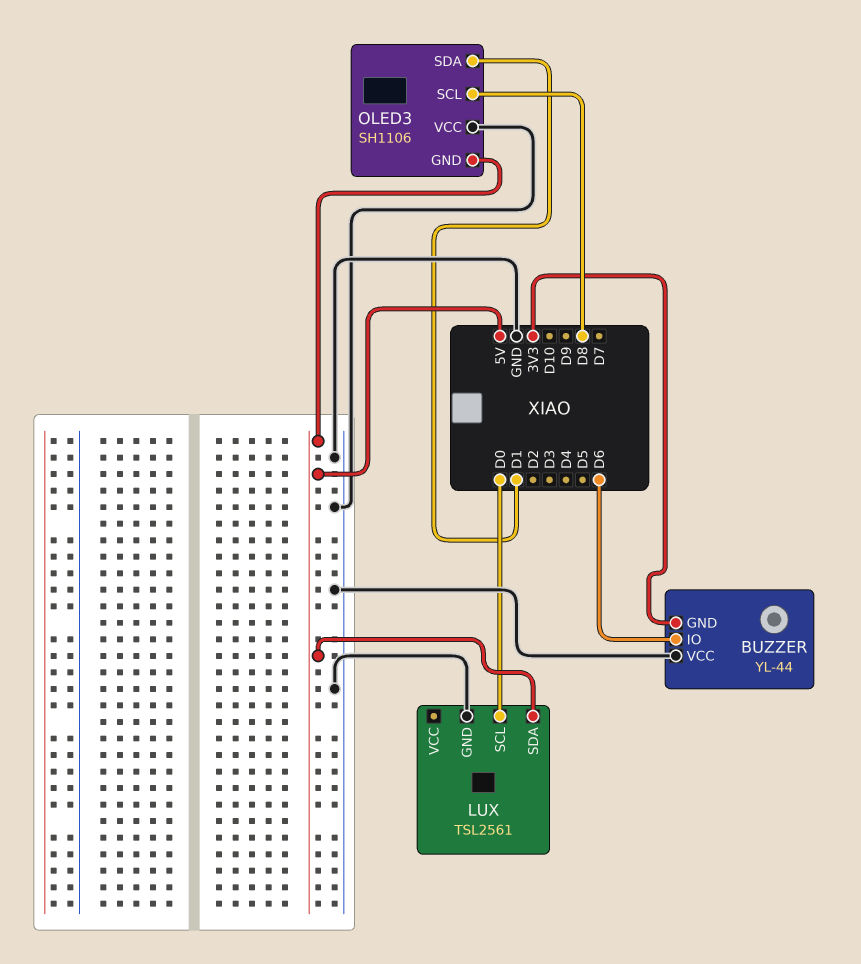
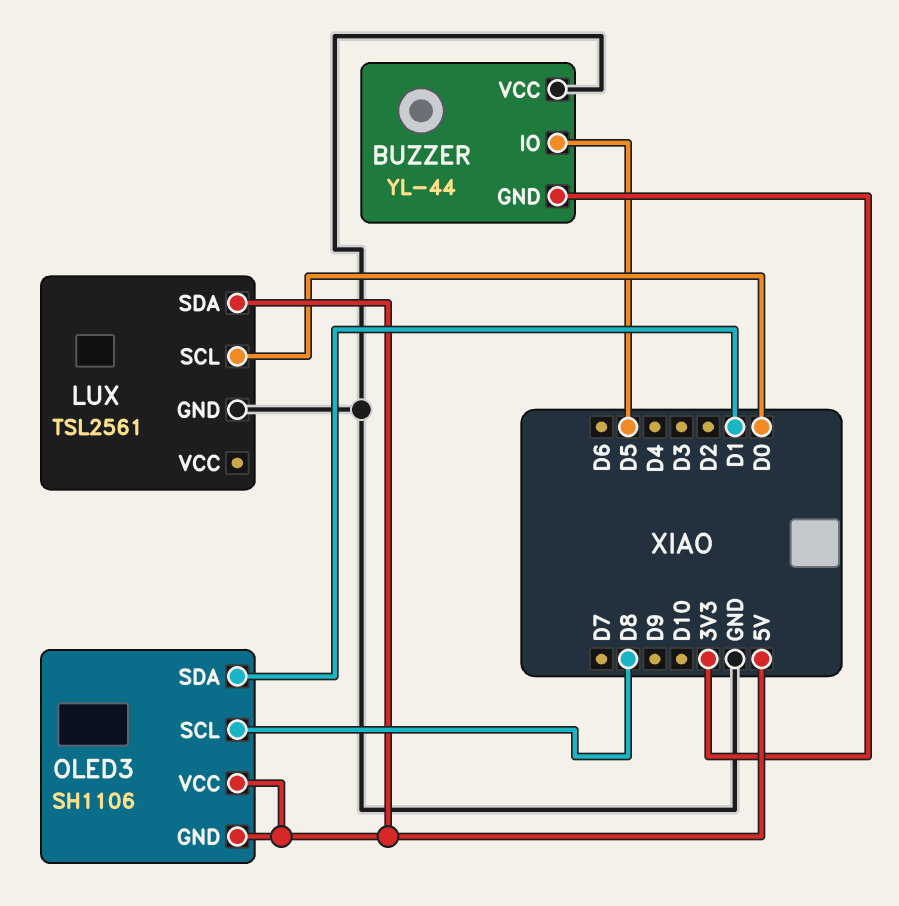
BUZZER pin IO: D6 -> D5
OLED3 pin VCC: GND -> 5V

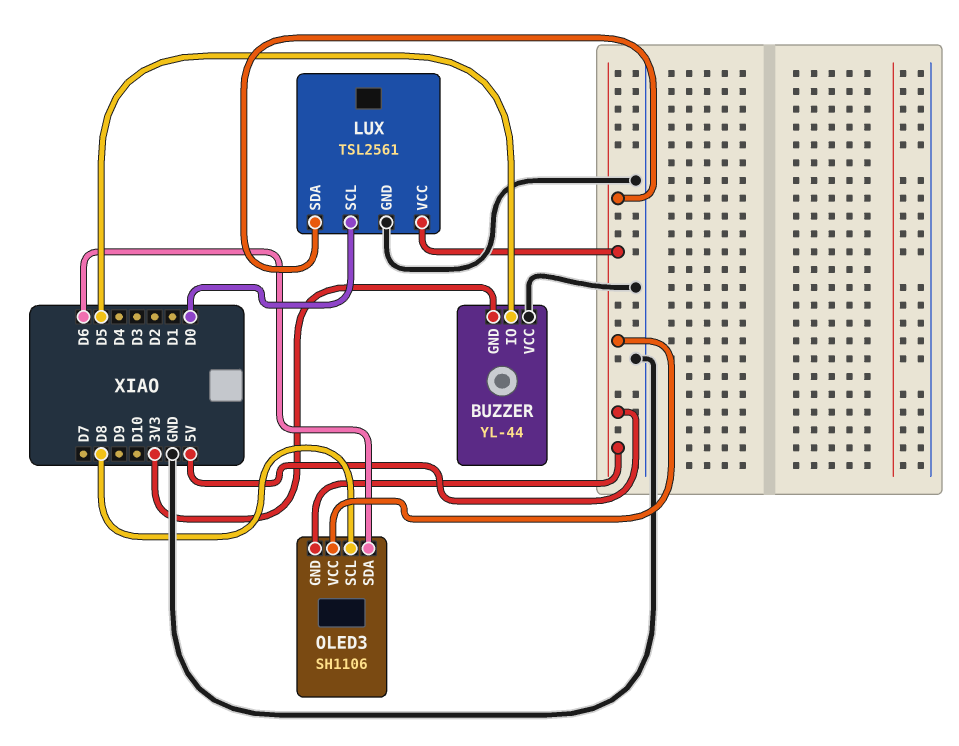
LUX pin VCC: none -> 5V
OLED3 pin SDA: D1 -> D6

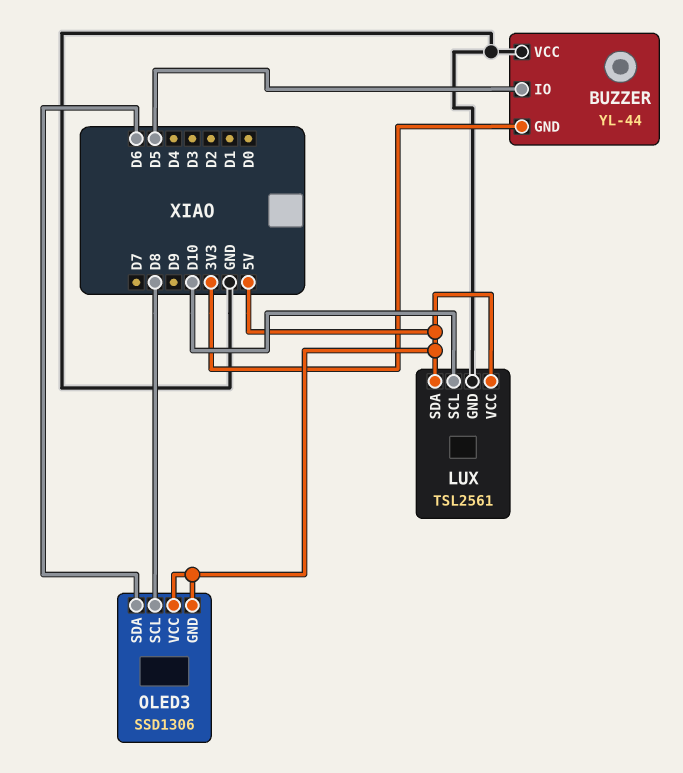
LUX pin SCL: D0 -> D10
OLED3: SH1106 -> SSD1306

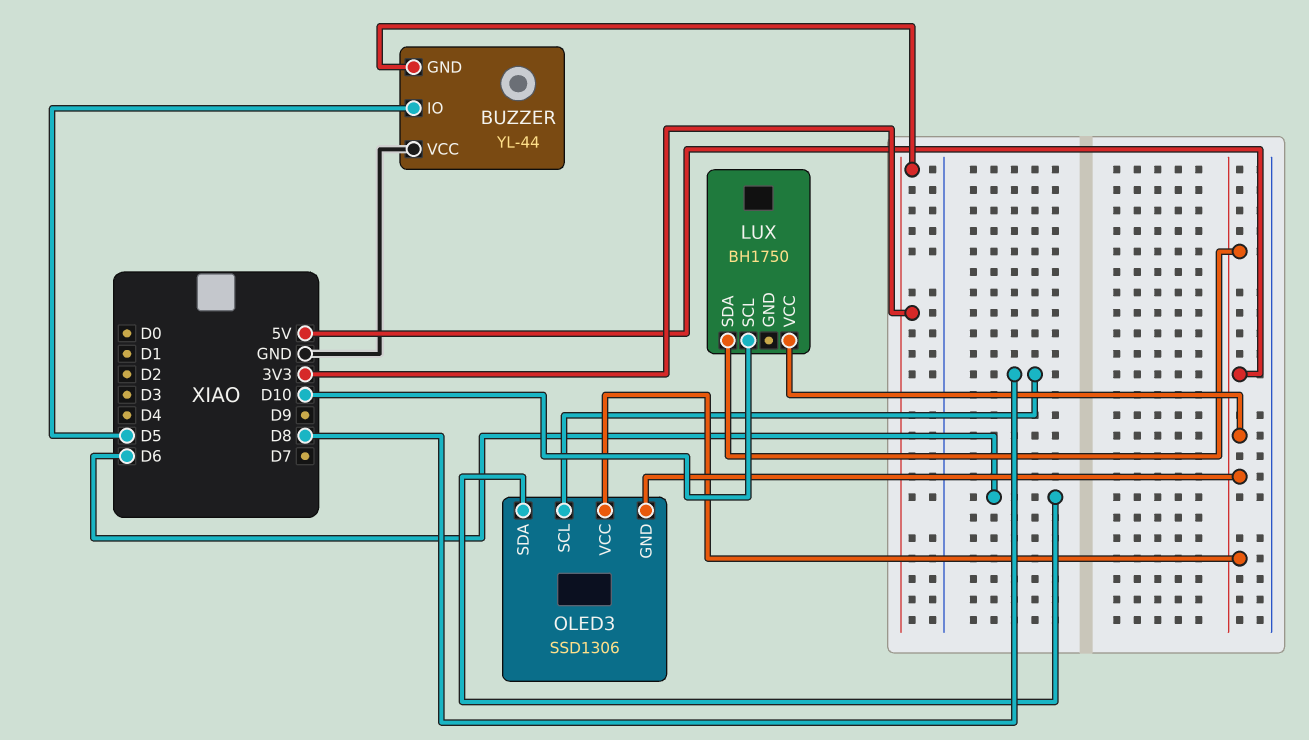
LUX: TSL2561 -> BH1750
LUX pin GND: GND -> none

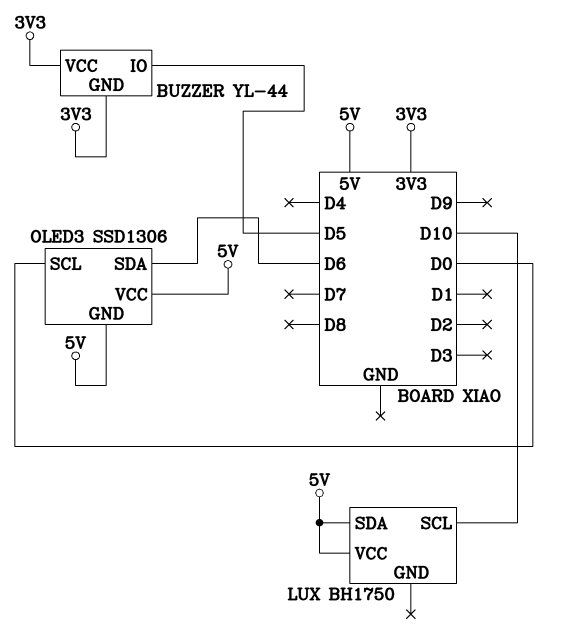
BUZZER pin VCC: GND -> 3V3
OLED3 pin SCL: D8 -> D0

